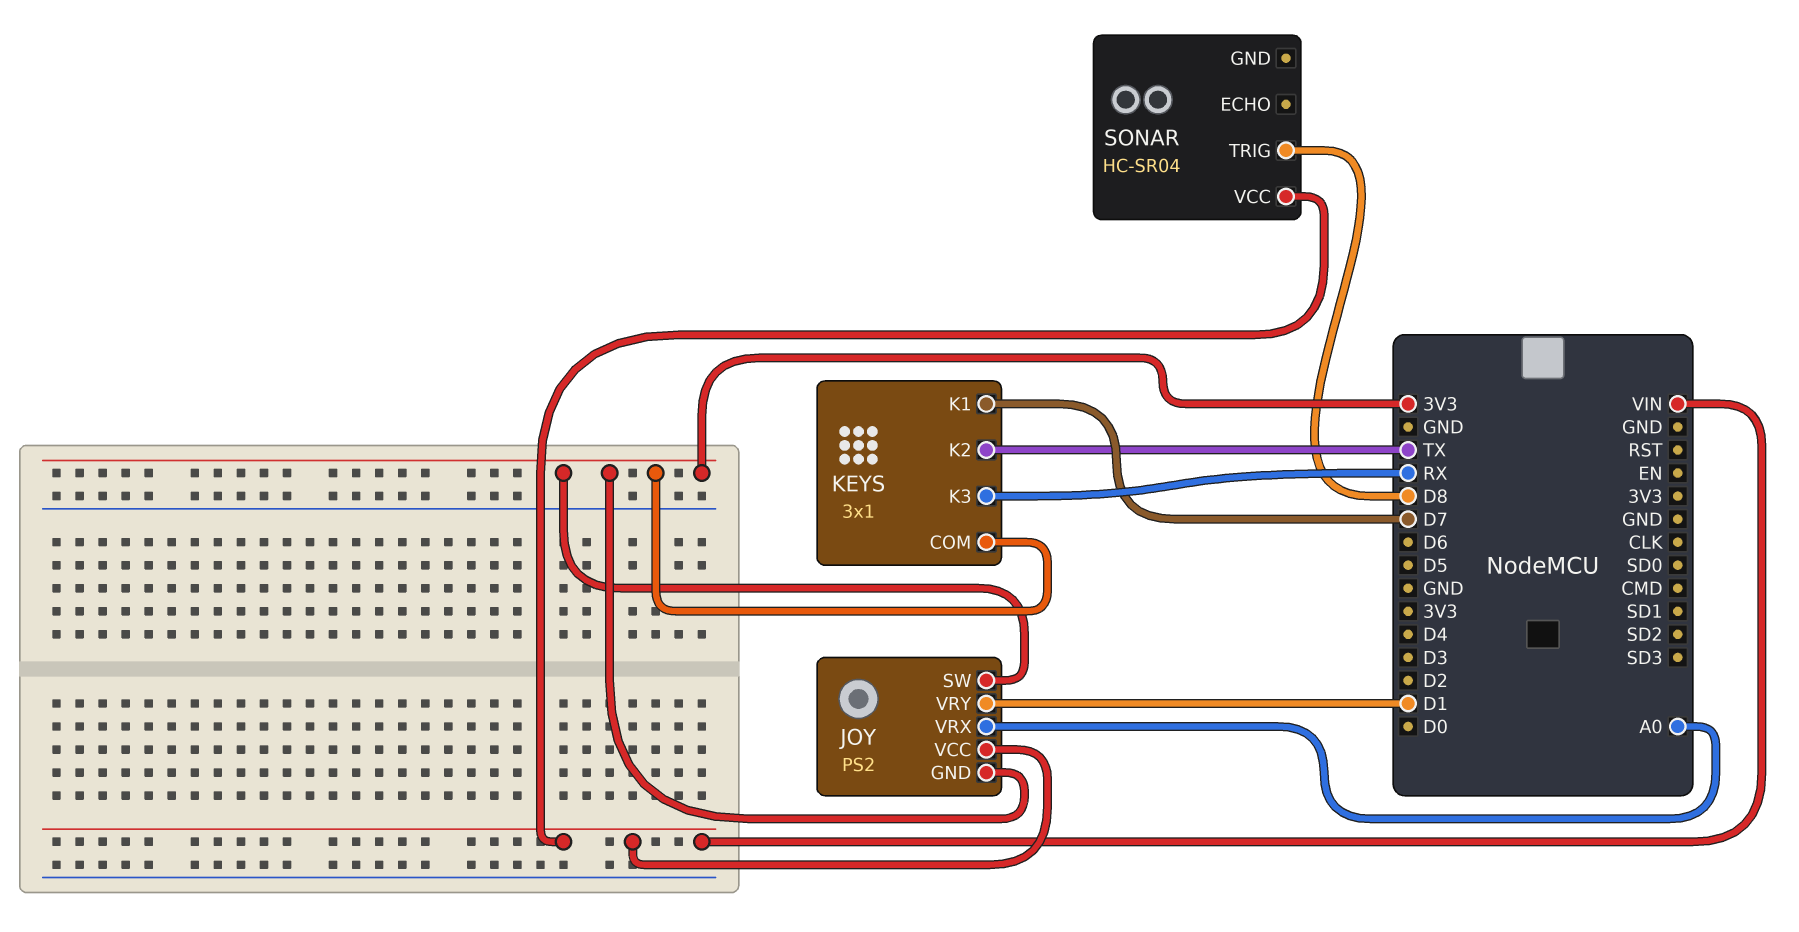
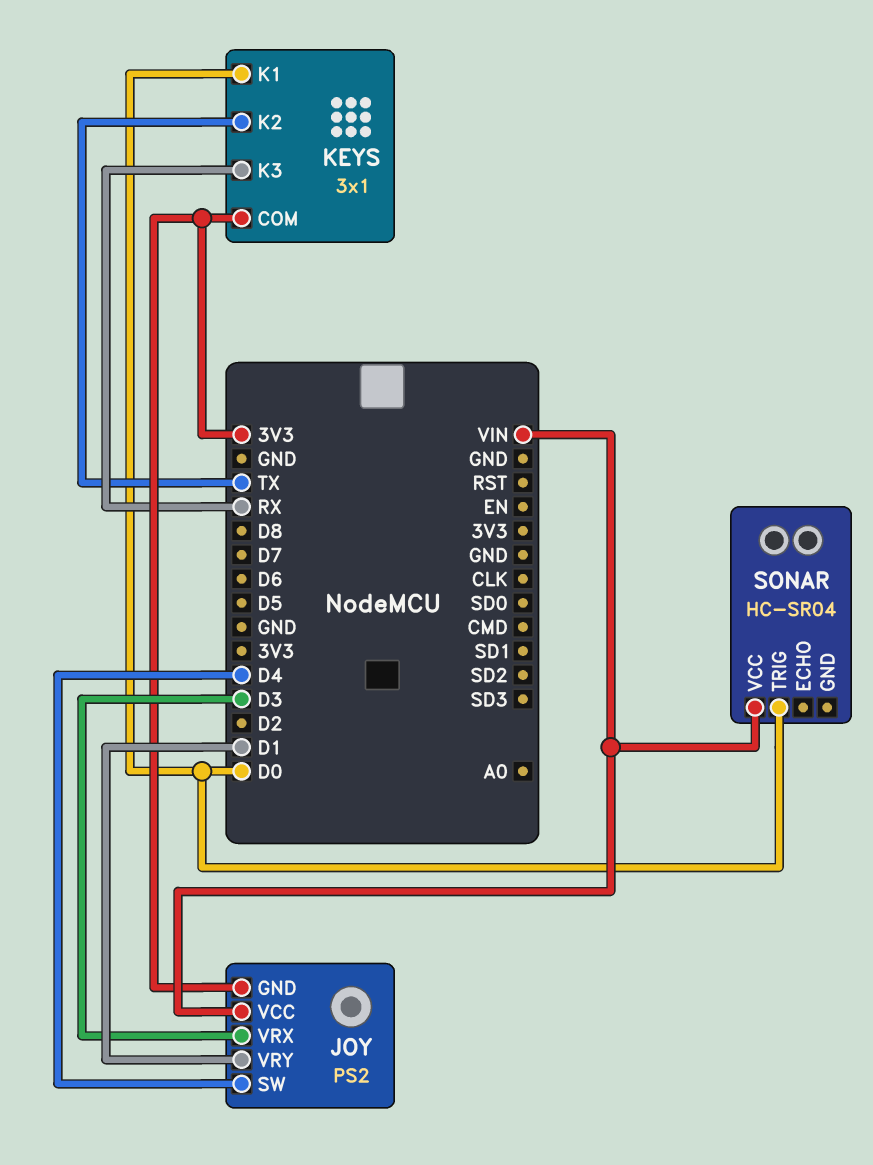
JOY pin SW: 3V3 -> D4
JOY pin VRX: A0 -> D3
KEYS pin K1: D7 -> D0
SONAR pin TRIG: D8 -> D0

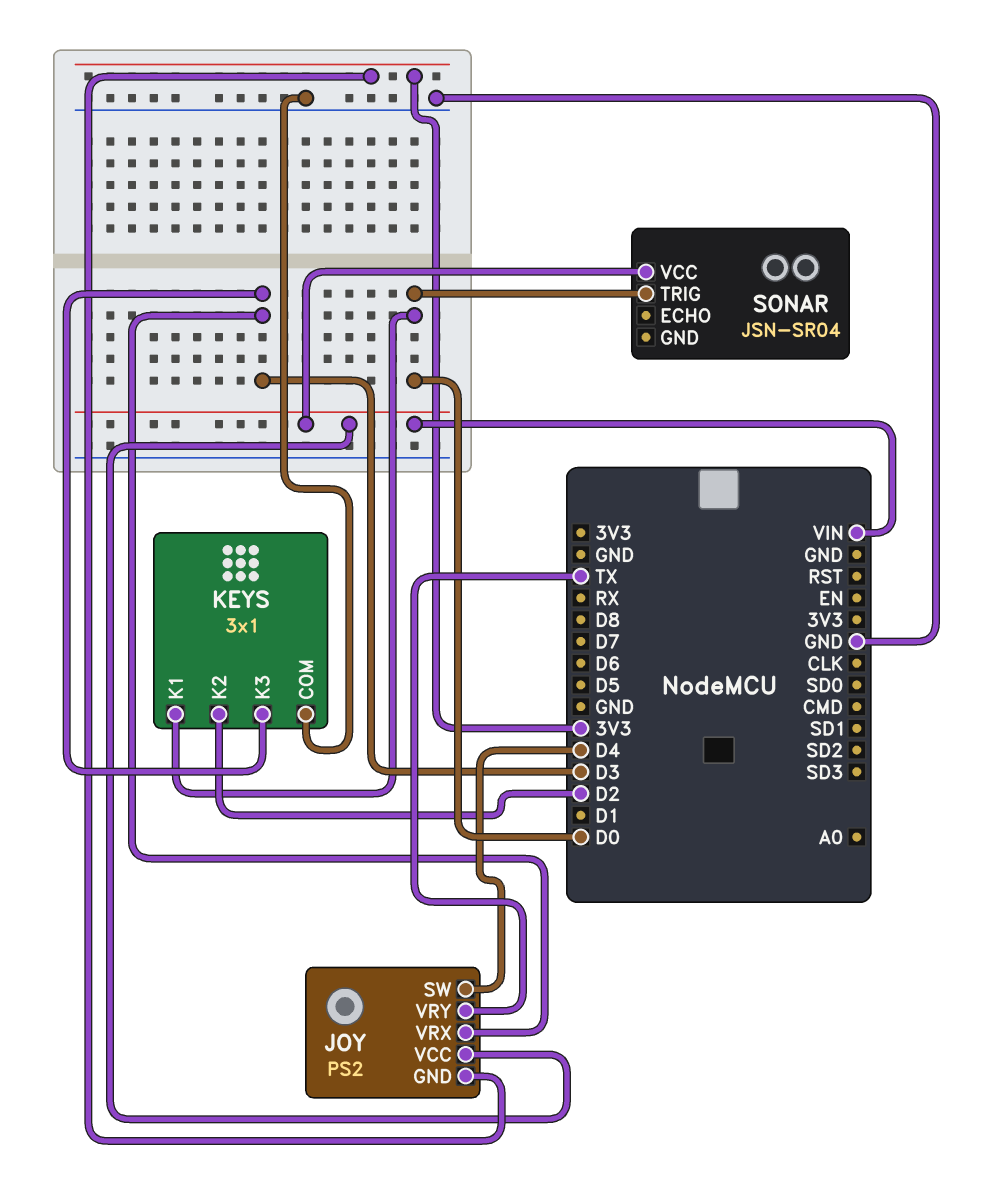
JOY pin VRY: D1 -> TX
KEYS pin COM: 3V3 -> GND
KEYS pin K2: TX -> D2
KEYS pin K3: RX -> D3
SONAR: HC-SR04 -> JSN-SR04

